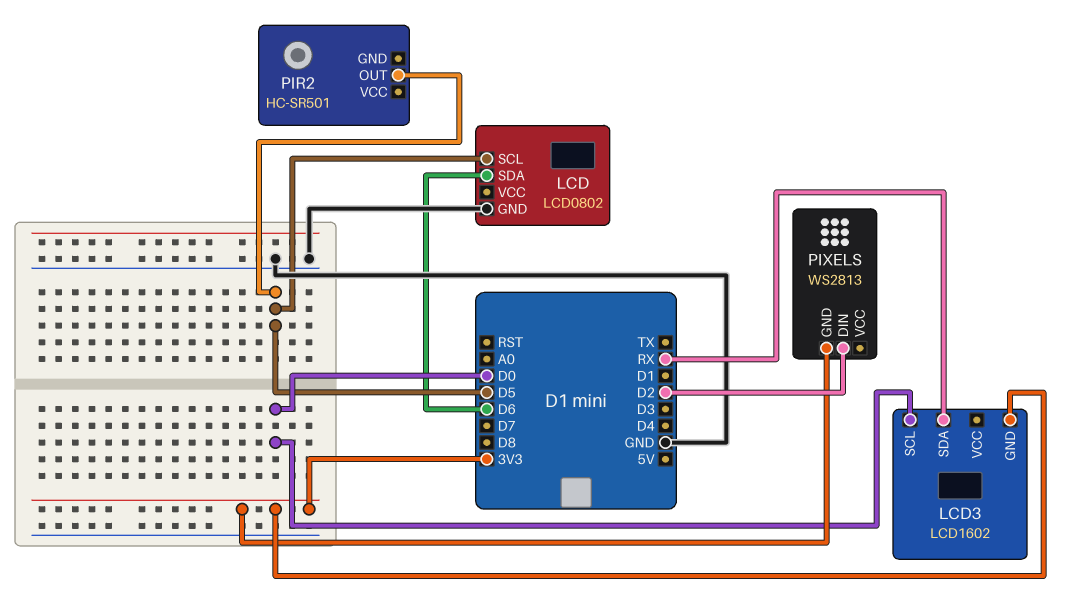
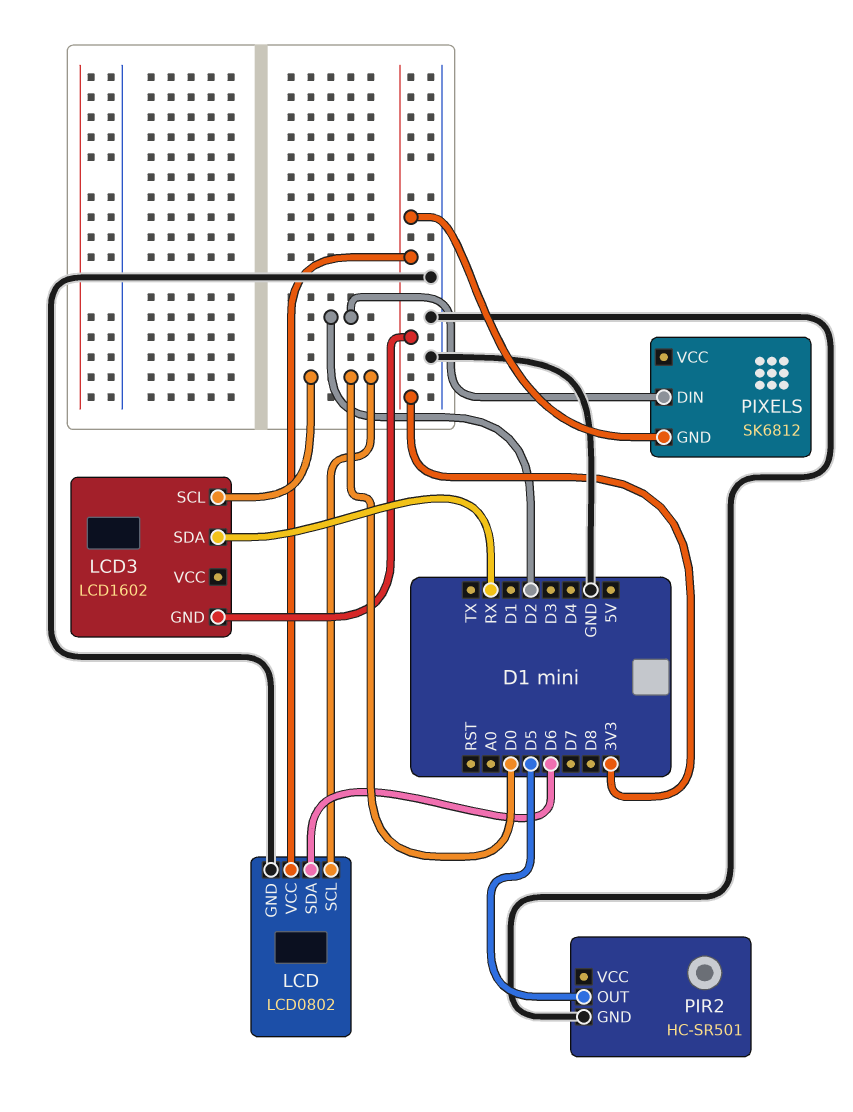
LCD pin SCL: D5 -> D0
LCD pin VCC: none -> 3V3
PIR2 pin GND: none -> GND
PIXELS: WS2813 -> SK6812

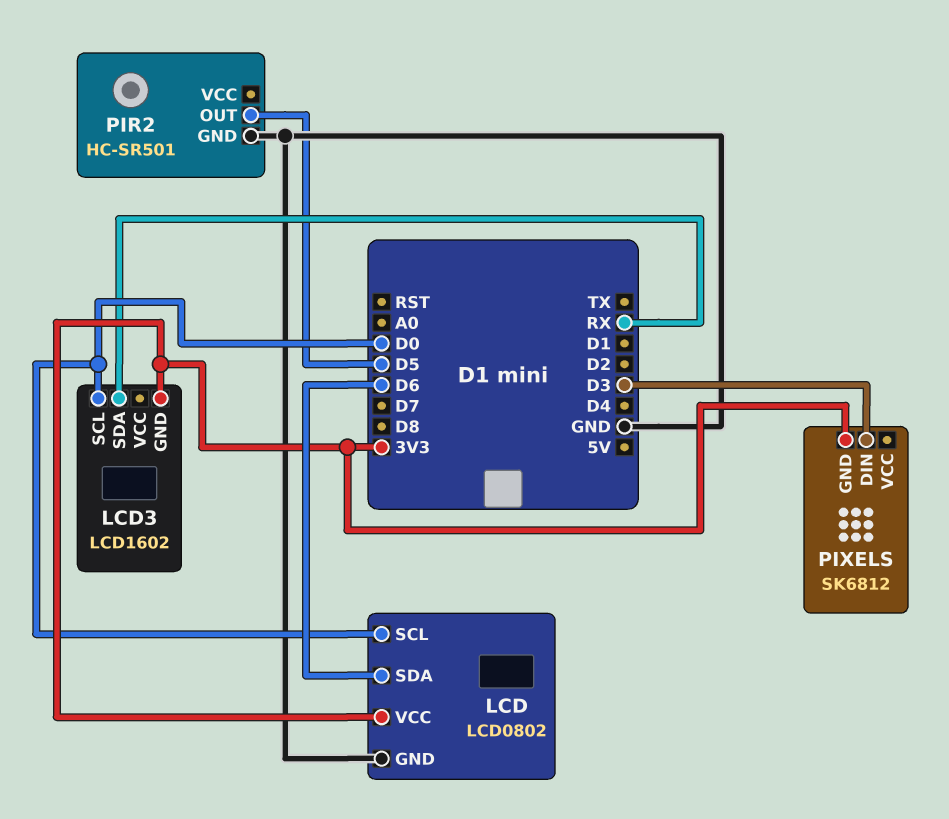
PIXELS pin DIN: D2 -> D3

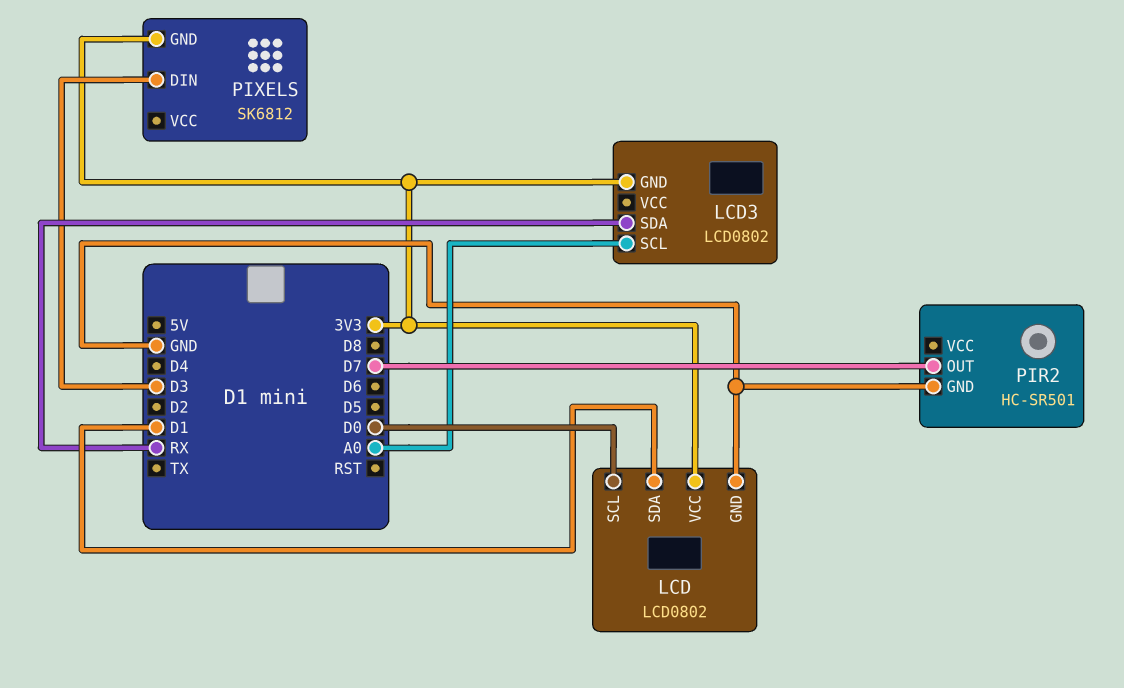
LCD pin SDA: D6 -> D1
LCD3: LCD1602 -> LCD0802
LCD3 pin SCL: D0 -> A0
PIR2 pin OUT: D5 -> D7

